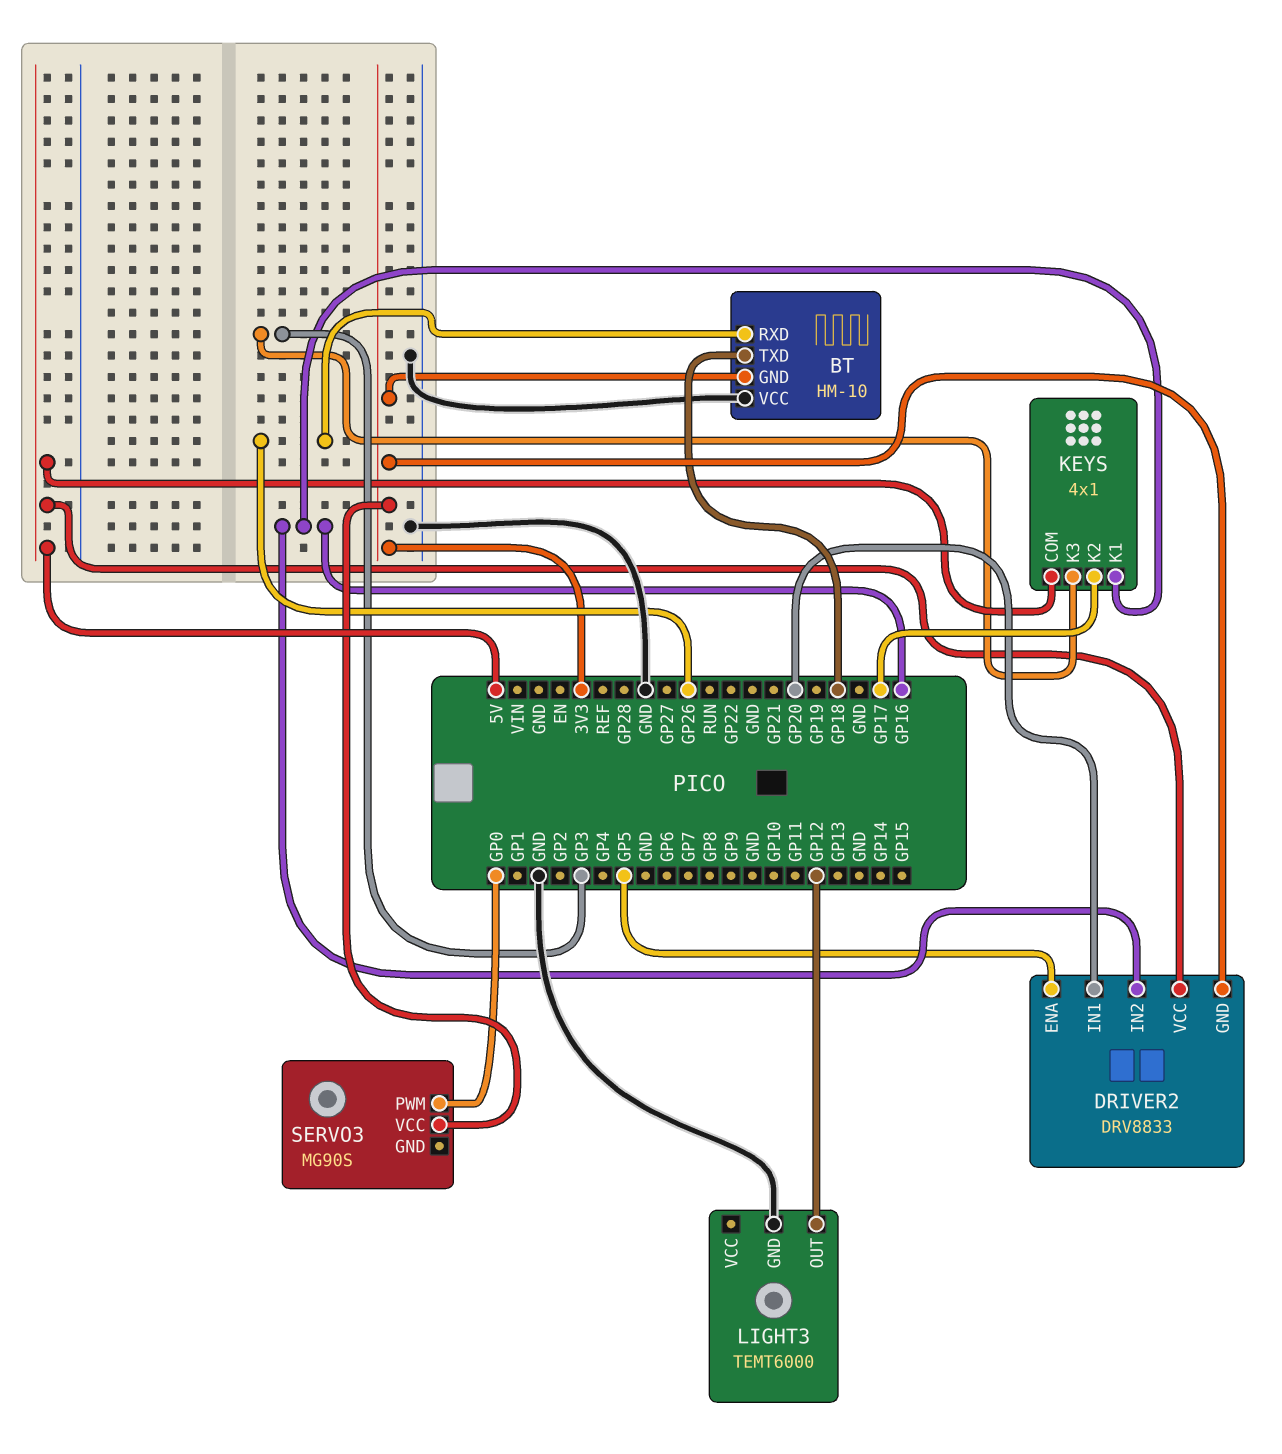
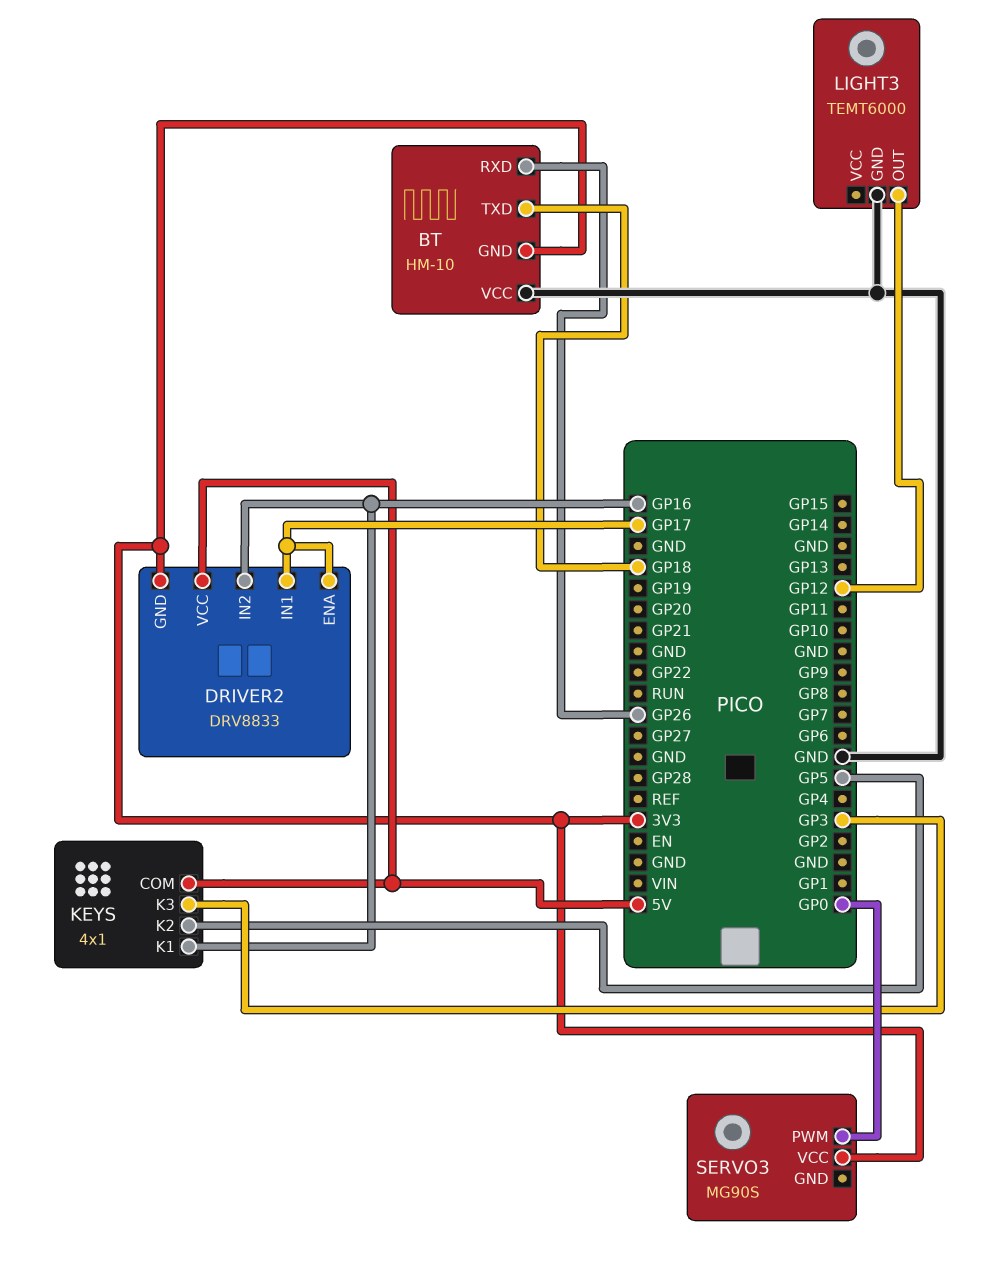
DRIVER2 pin ENA: GP5 -> GP17
DRIVER2 pin IN1: GP20 -> GP17
KEYS pin K2: GP17 -> GP5

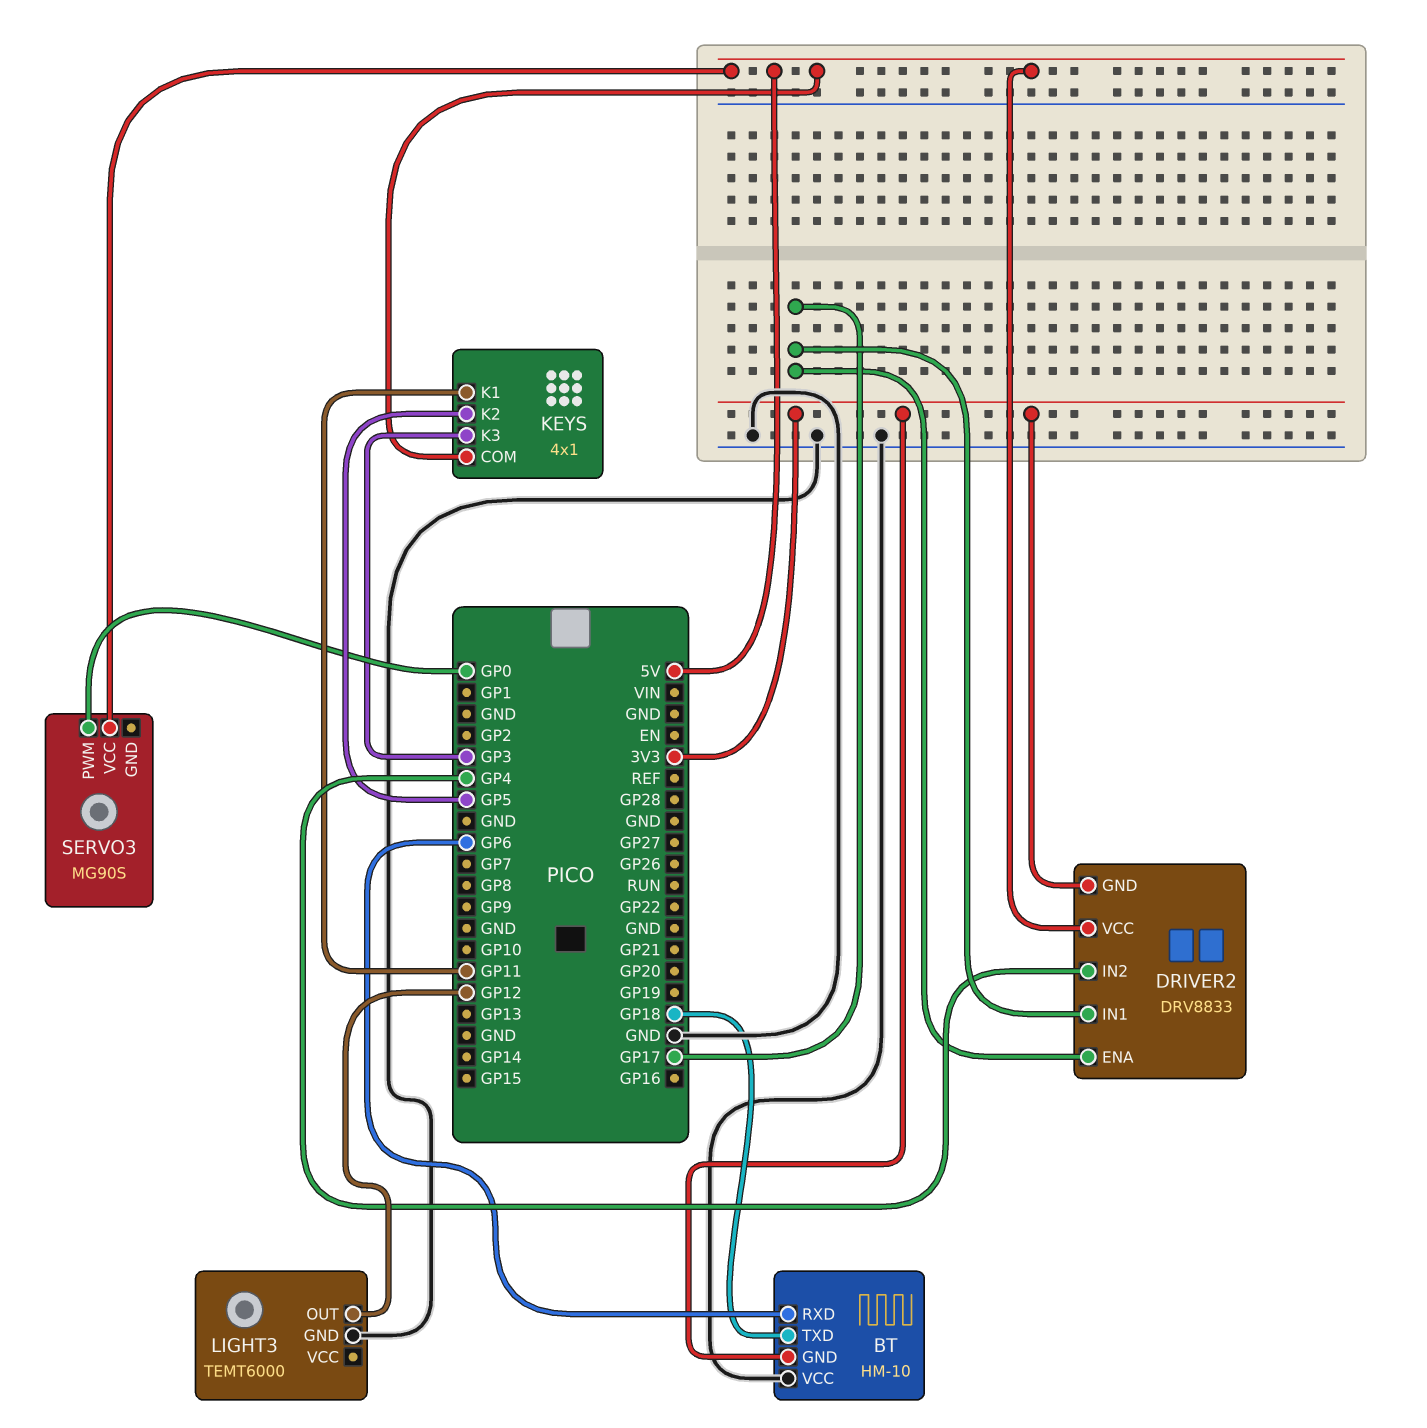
BT pin RXD: GP26 -> GP6
DRIVER2 pin IN2: GP16 -> GP4
KEYS pin K1: GP16 -> GP11
SERVO3 pin VCC: 3V3 -> 5V

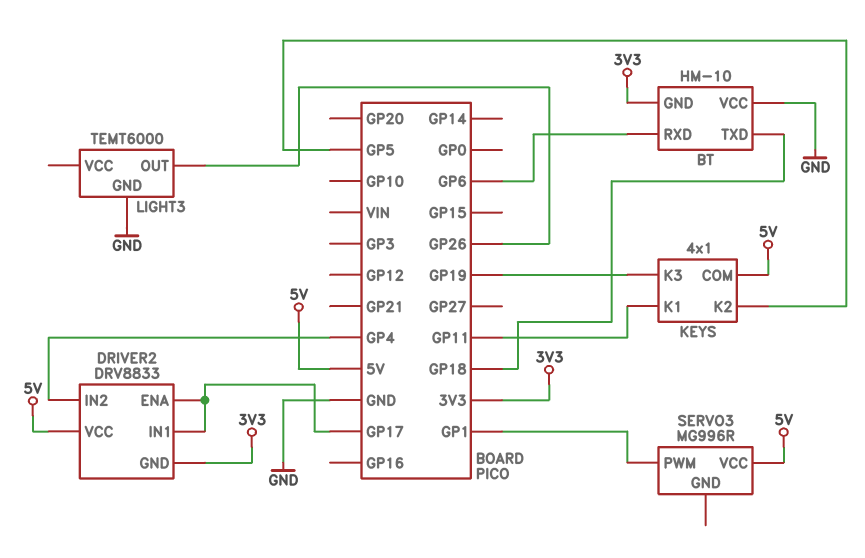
KEYS pin K3: GP3 -> GP19
LIGHT3 pin OUT: GP12 -> GP26
SERVO3: MG90S -> MG996R
SERVO3 pin PWM: GP0 -> GP1

